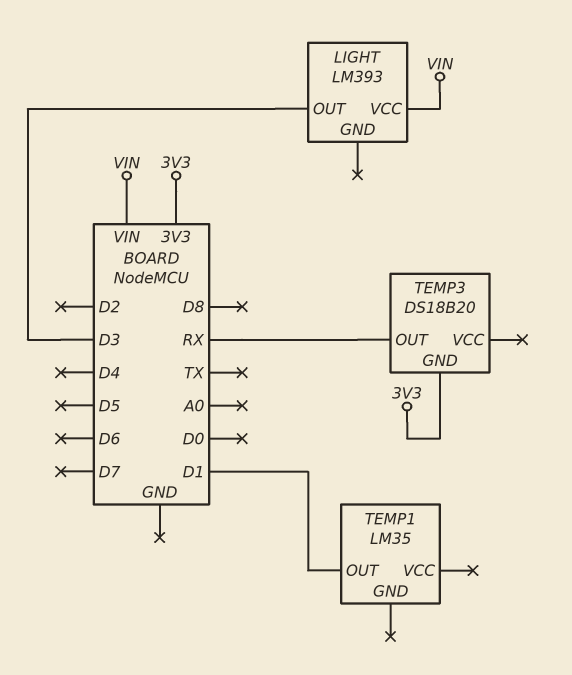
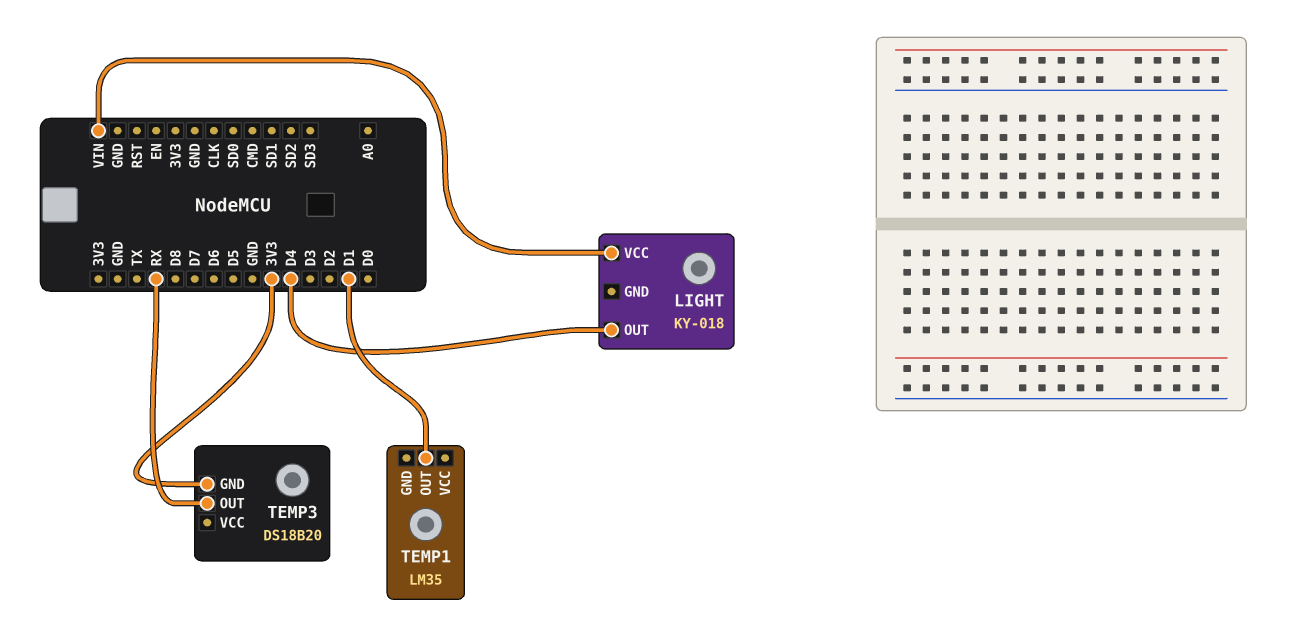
LIGHT: LM393 -> KY-018
LIGHT pin OUT: D3 -> D4

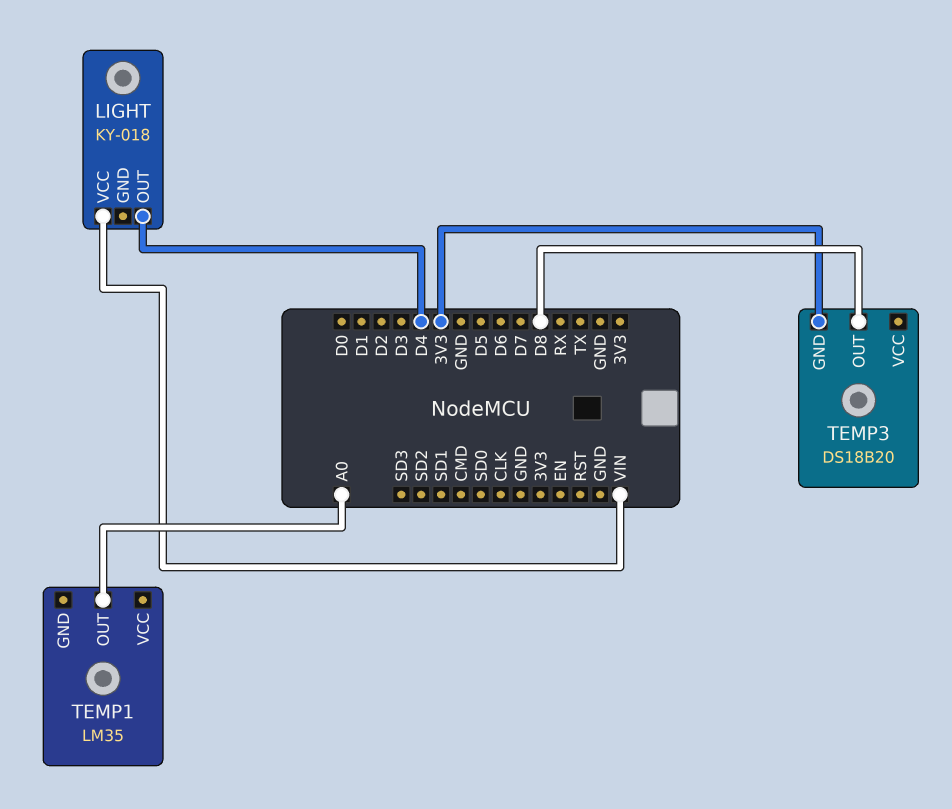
TEMP1 pin OUT: D1 -> A0
TEMP3 pin OUT: RX -> D8

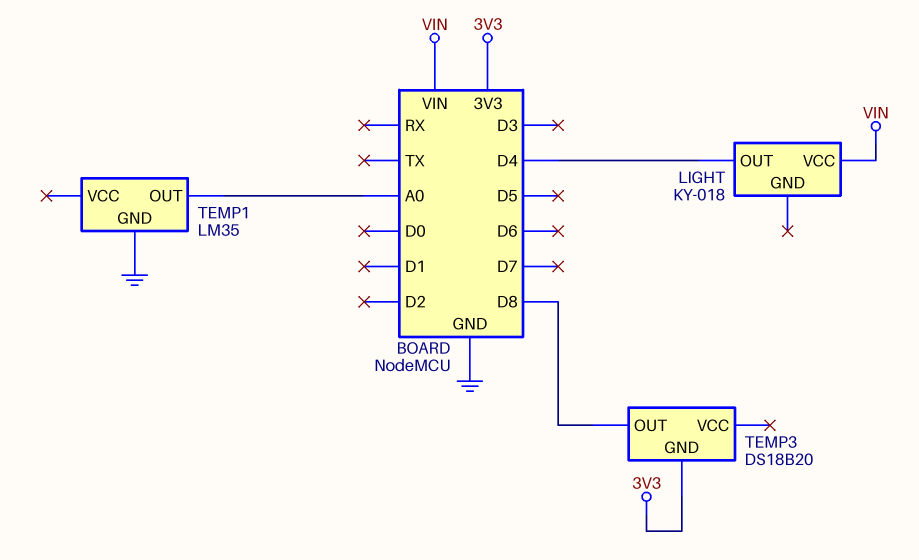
TEMP1 pin GND: none -> GND

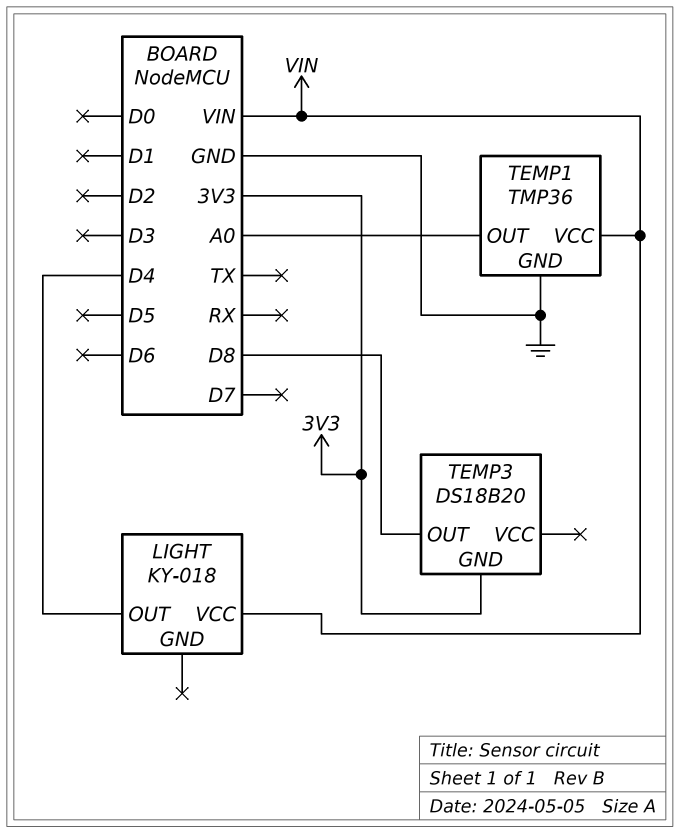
TEMP1: LM35 -> TMP36
TEMP1 pin VCC: none -> VIN

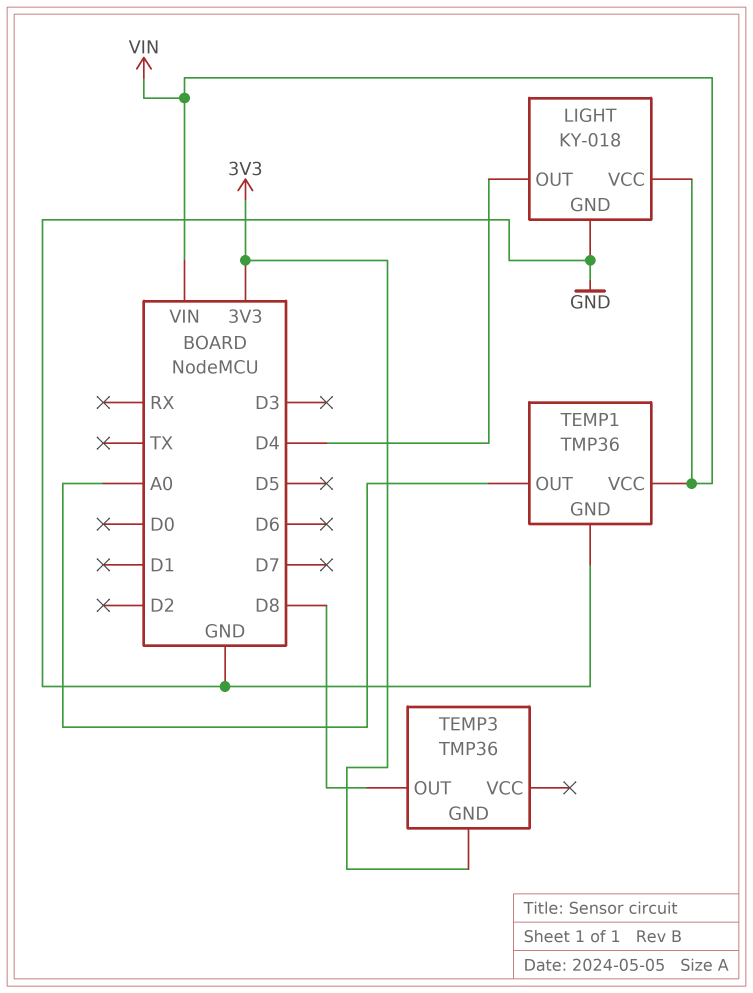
LIGHT pin GND: none -> GND
TEMP3: DS18B20 -> TMP36

